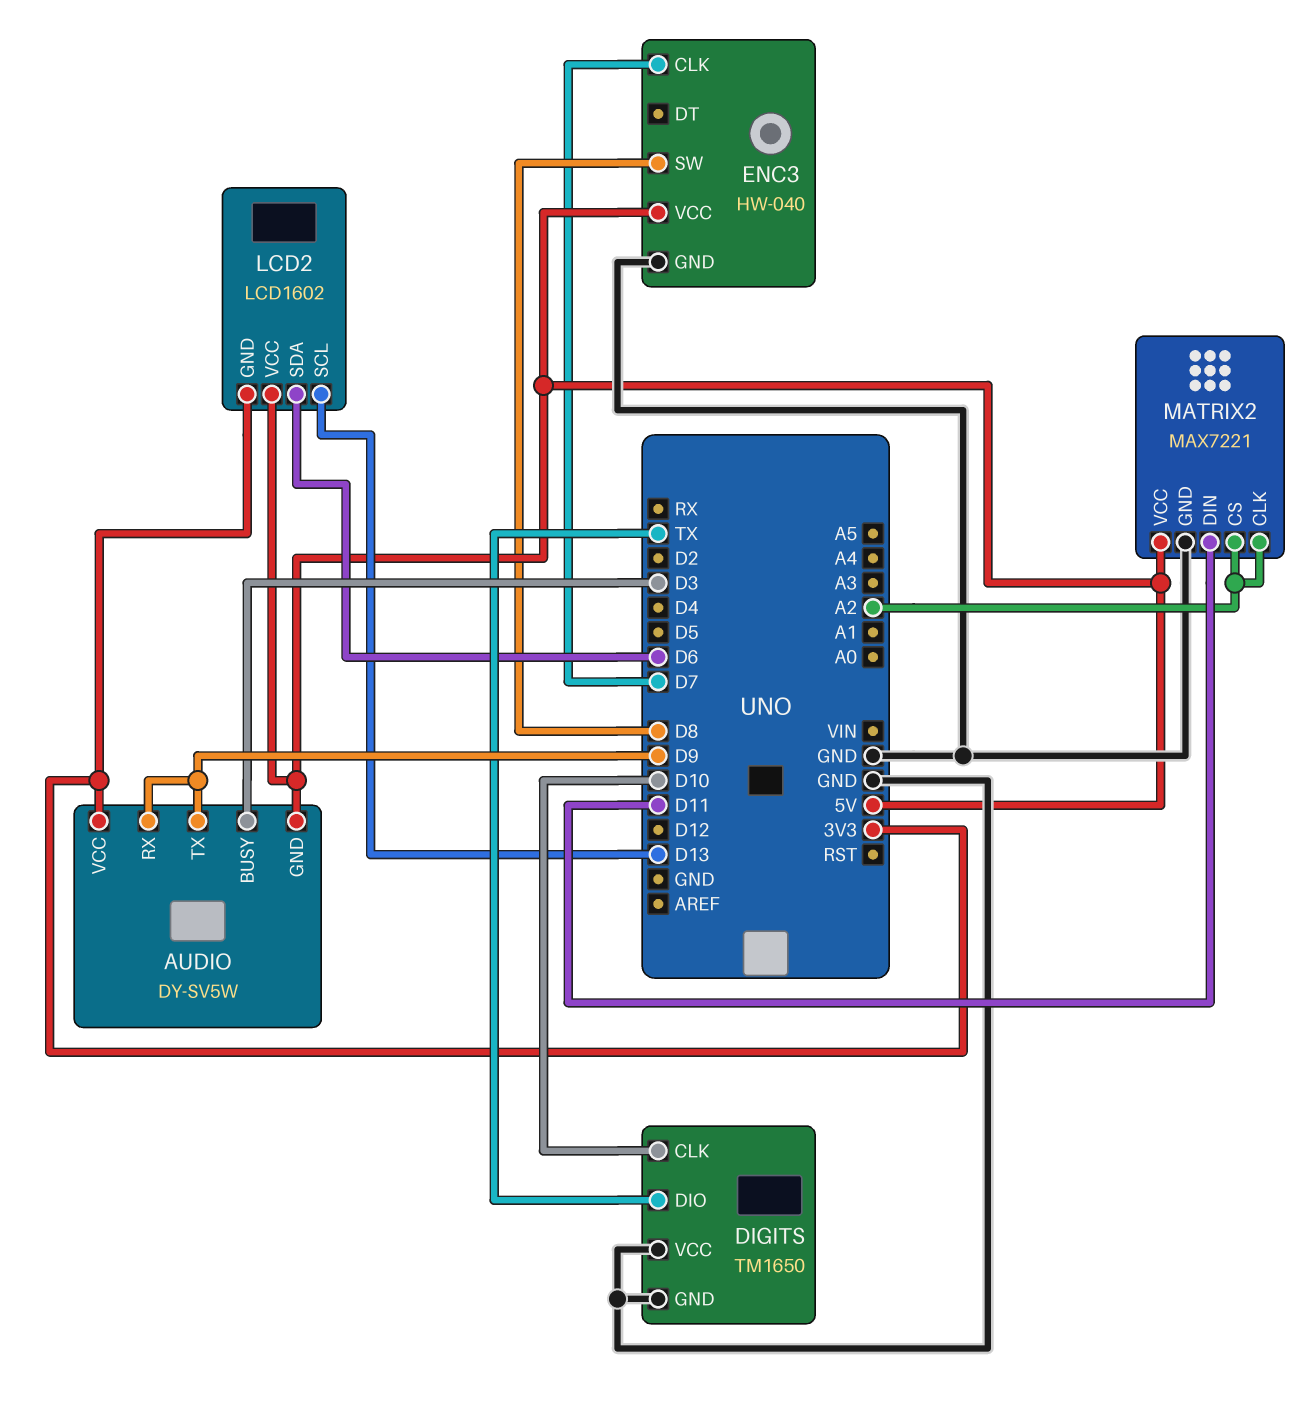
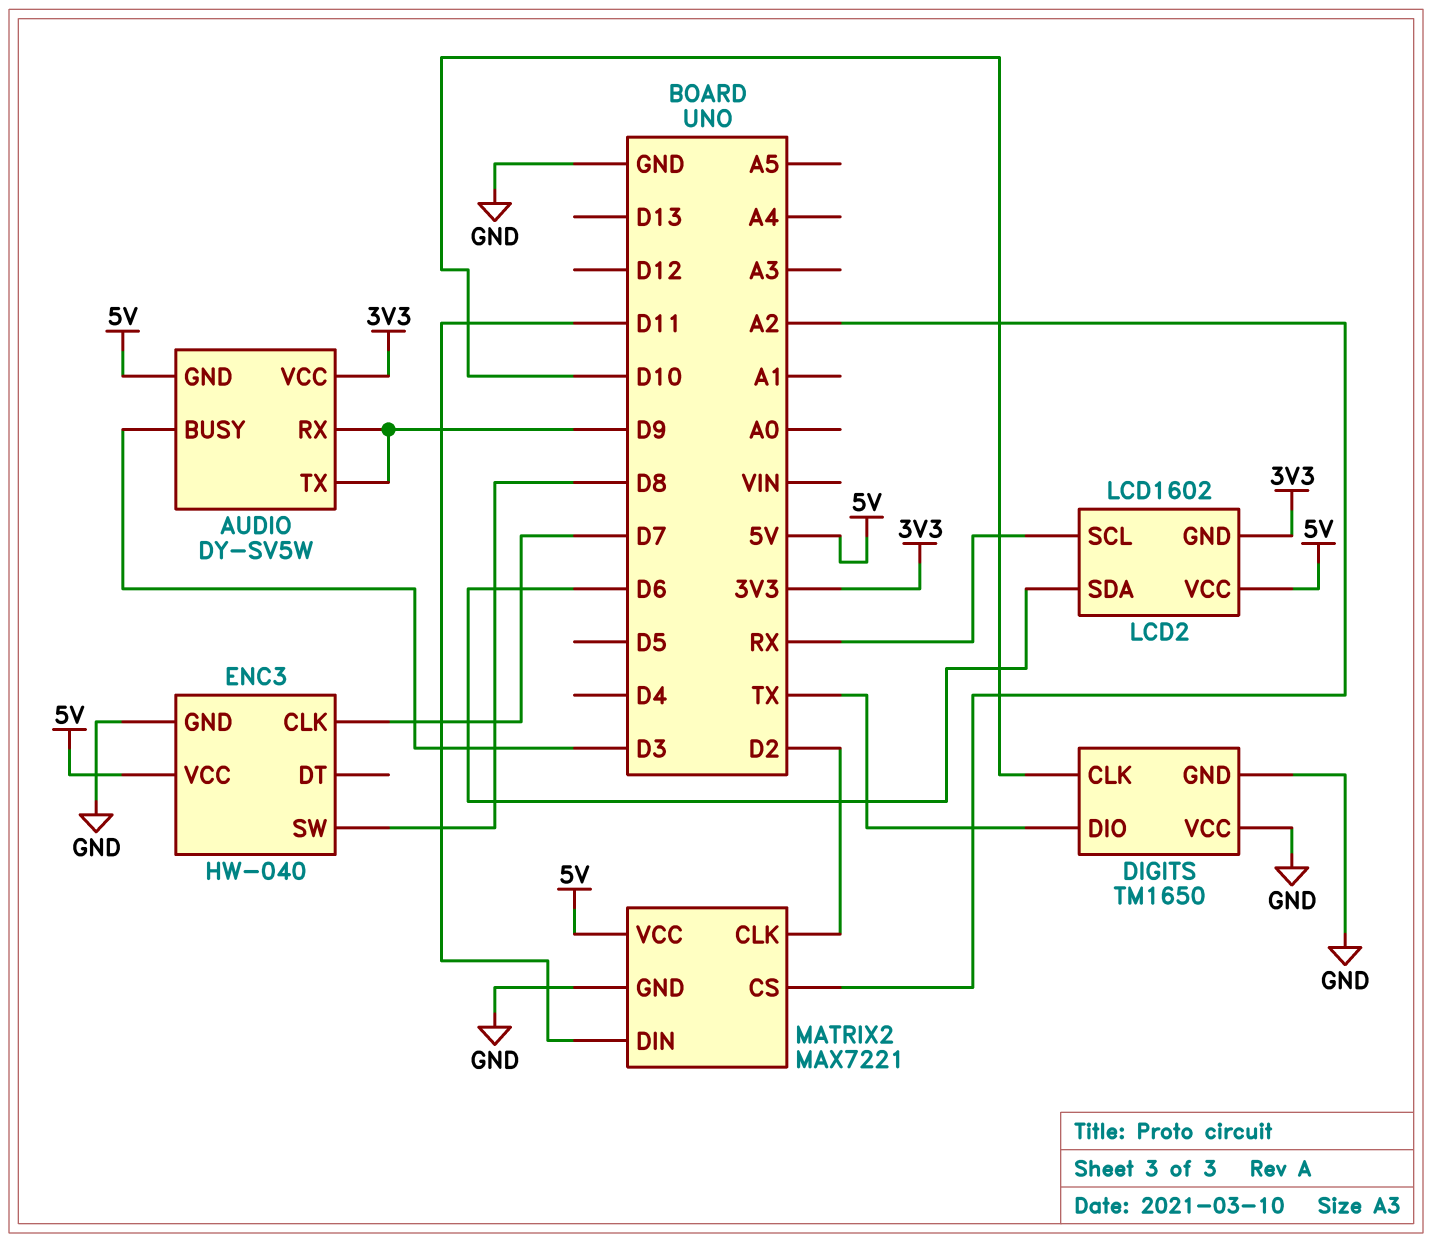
LCD2 pin SCL: D13 -> RX
MATRIX2 pin CLK: A2 -> D2

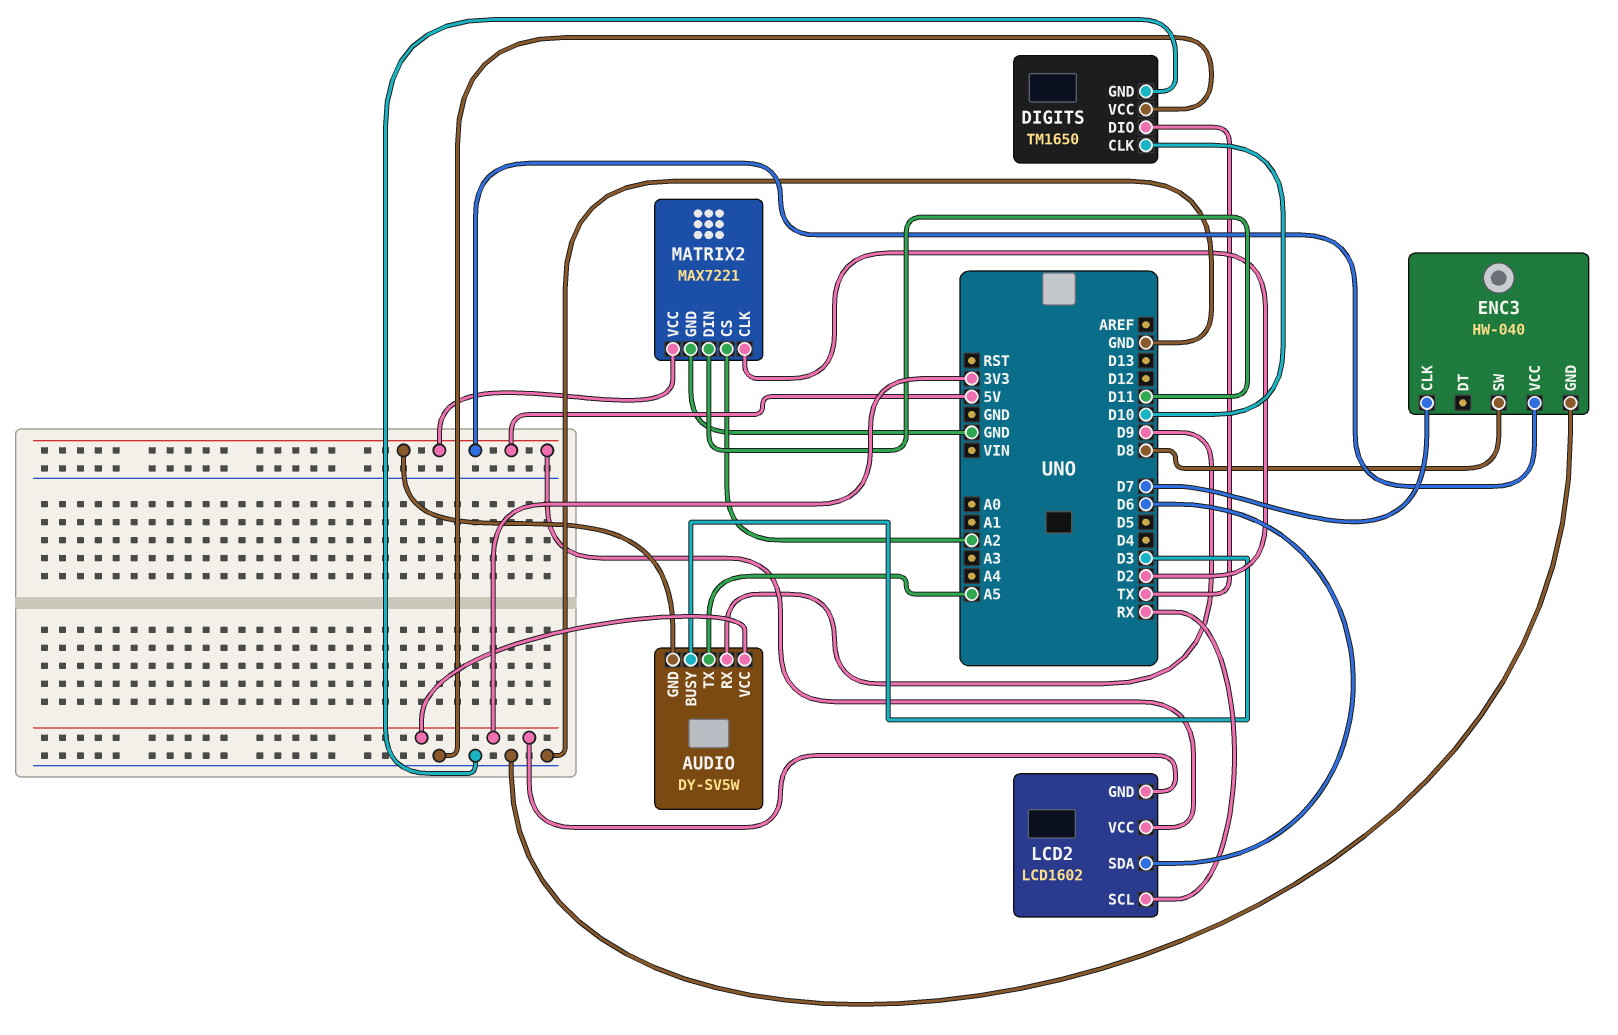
AUDIO pin TX: D9 -> A5

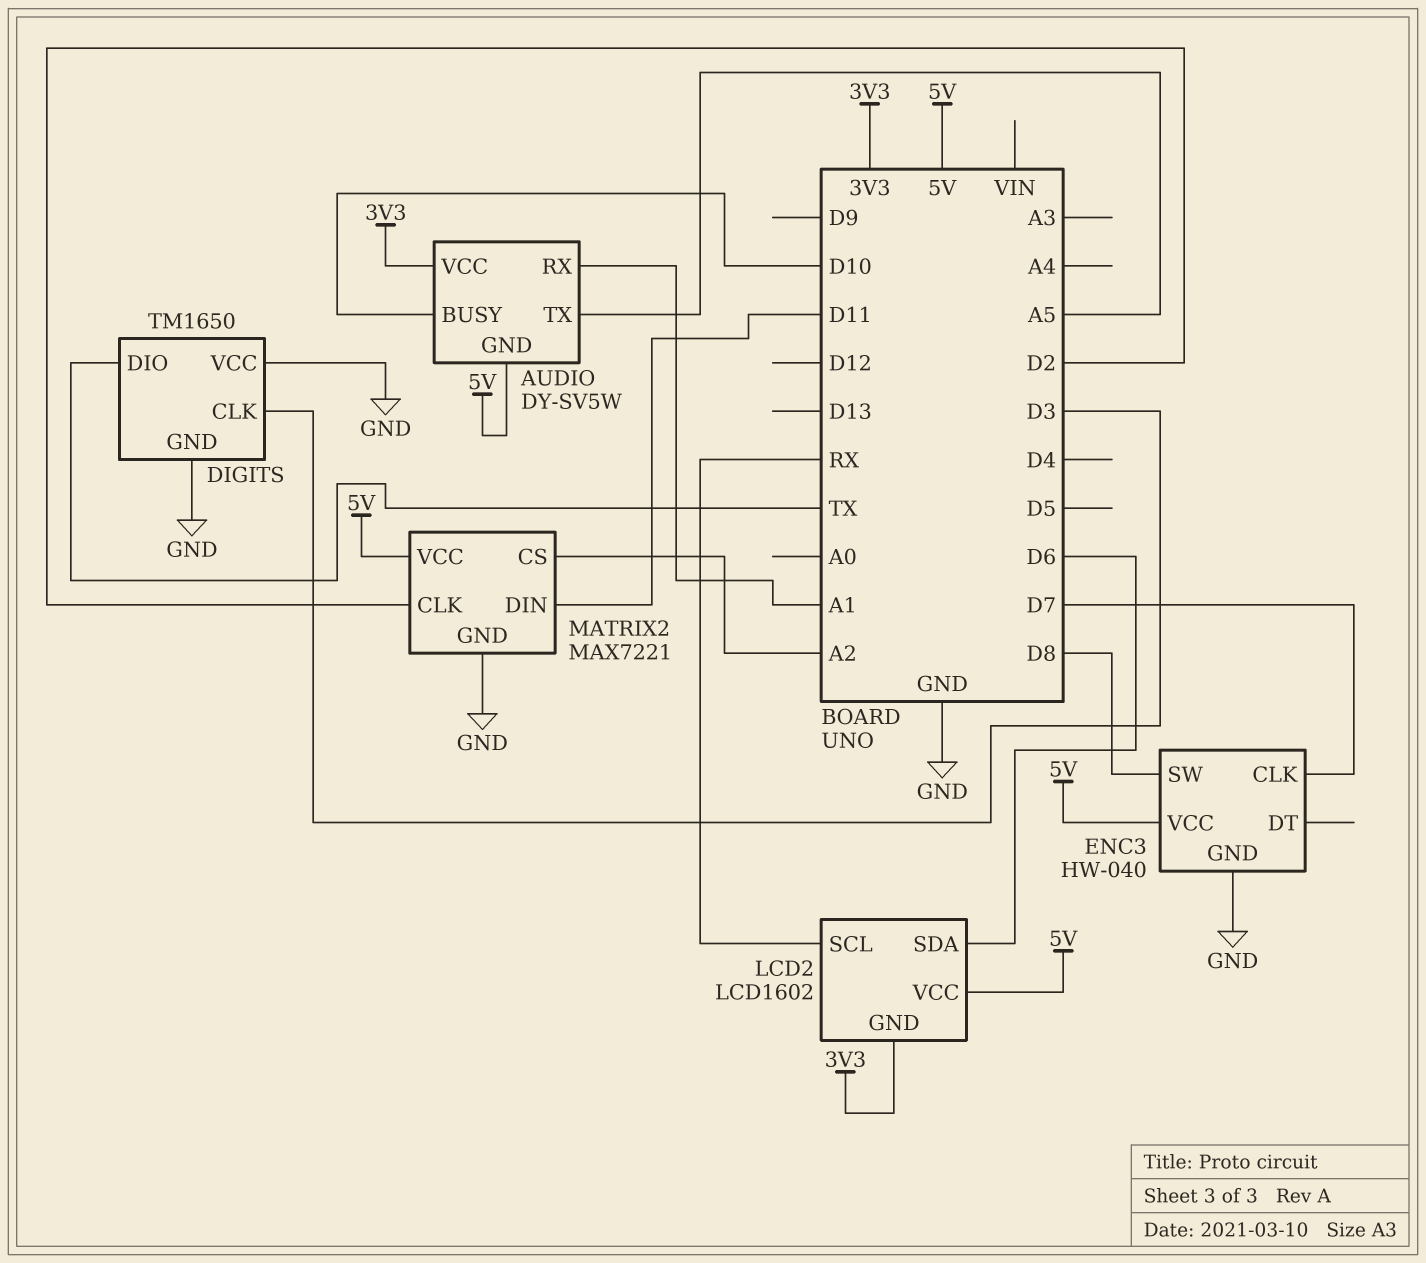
AUDIO pin BUSY: D3 -> D10
AUDIO pin RX: D9 -> A1
DIGITS pin CLK: D10 -> D3

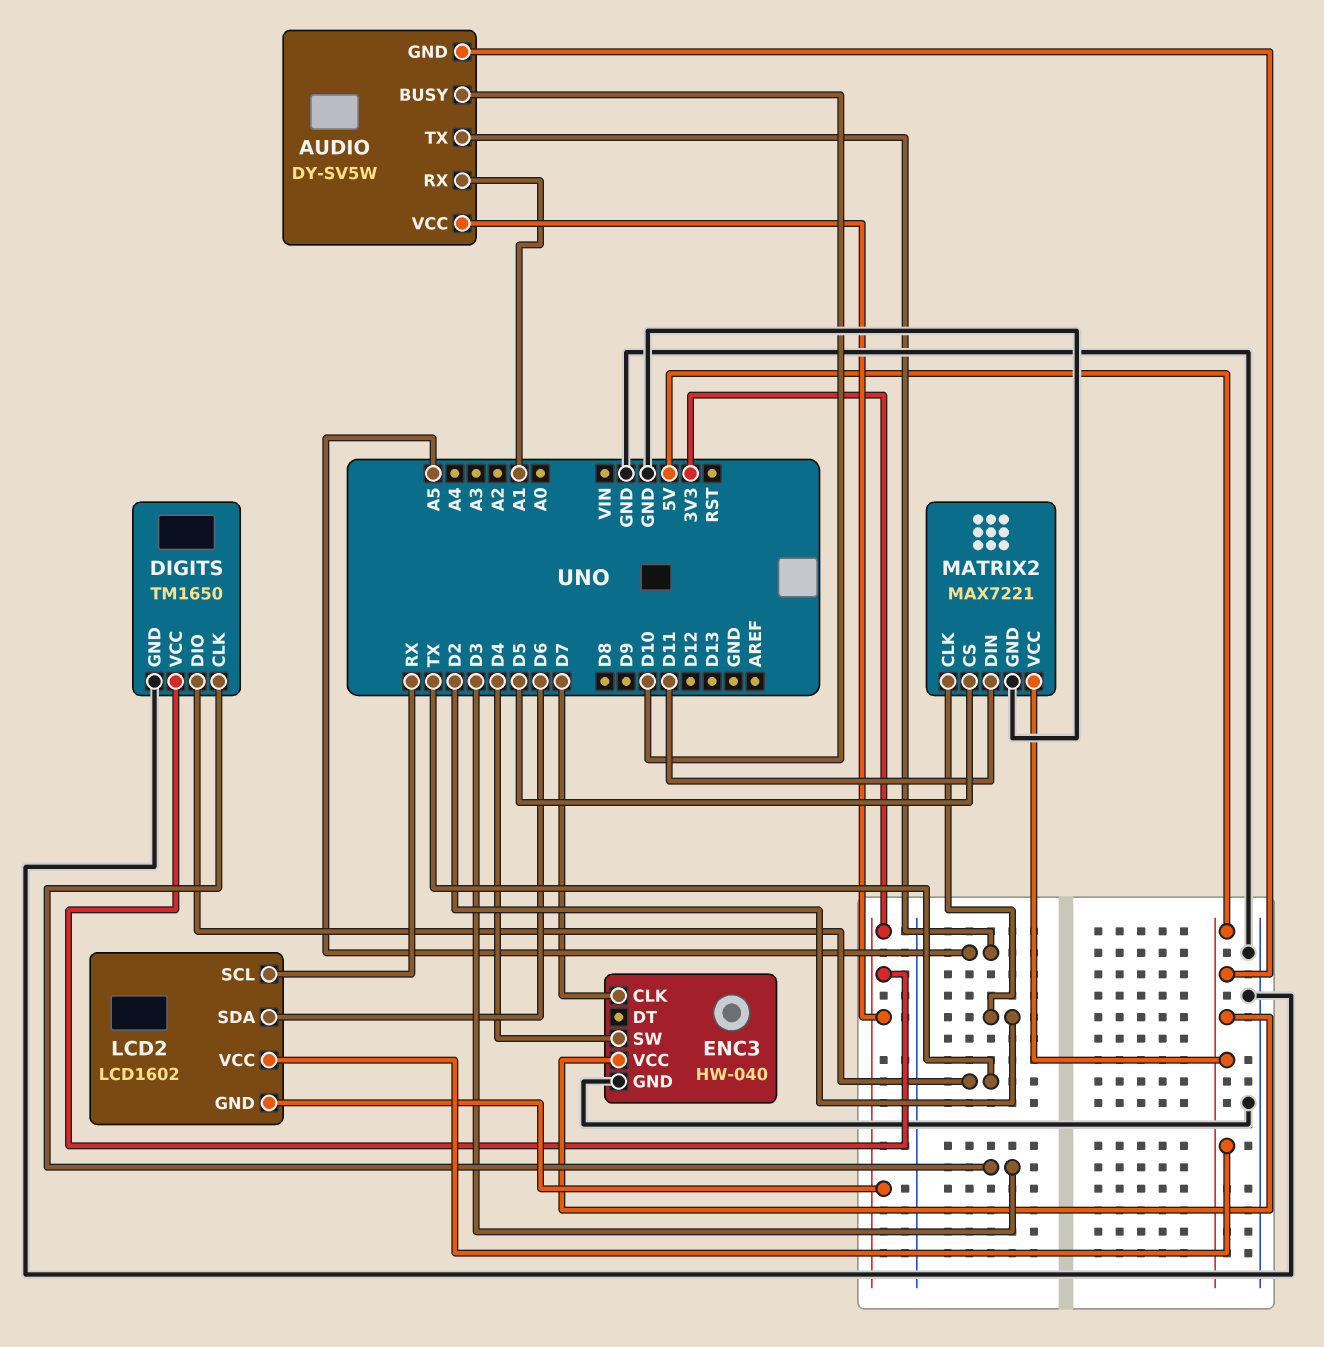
DIGITS pin VCC: GND -> 3V3
ENC3 pin SW: D8 -> D4
MATRIX2 pin CS: A2 -> D5

